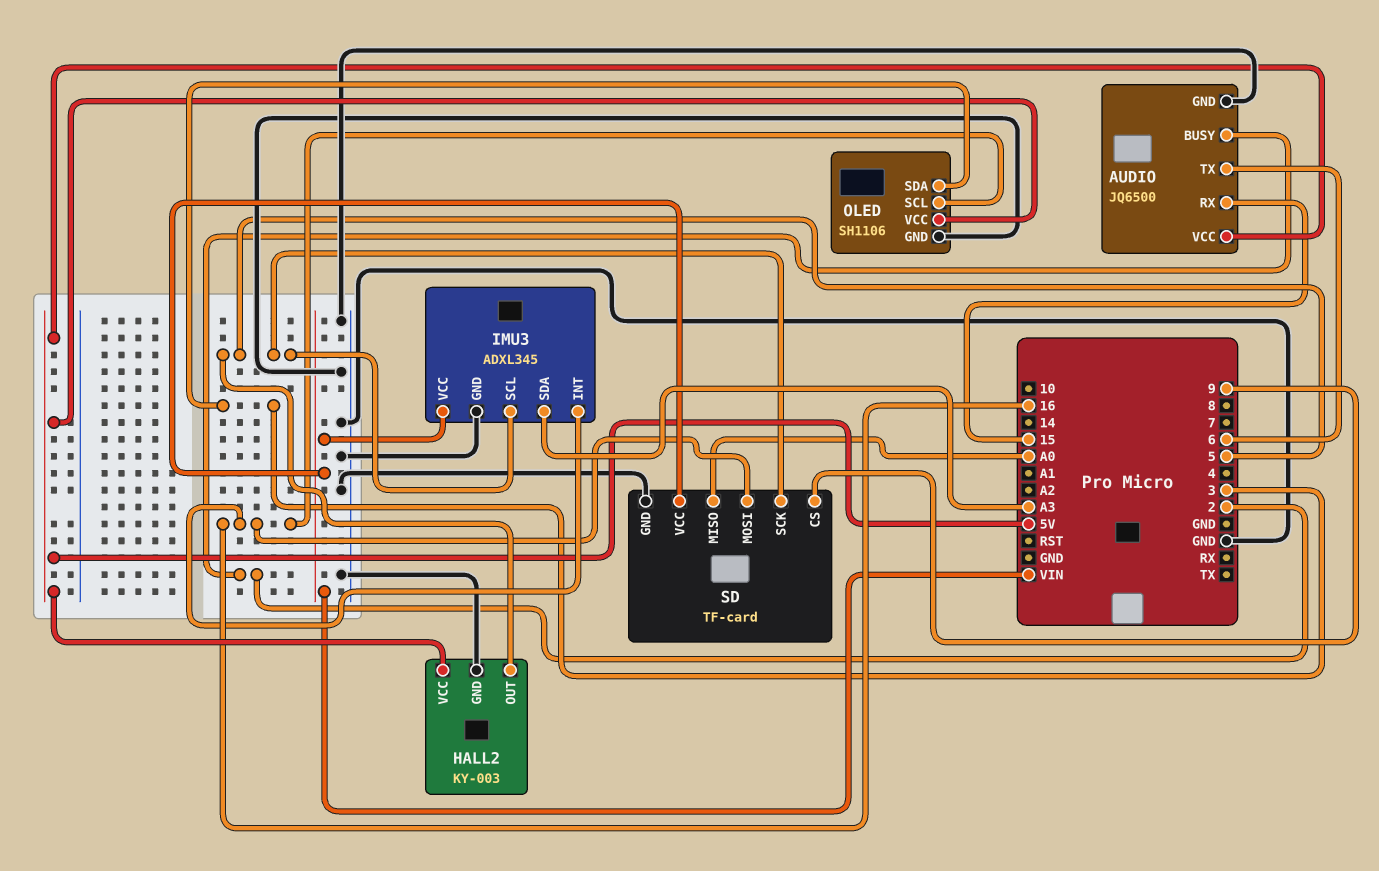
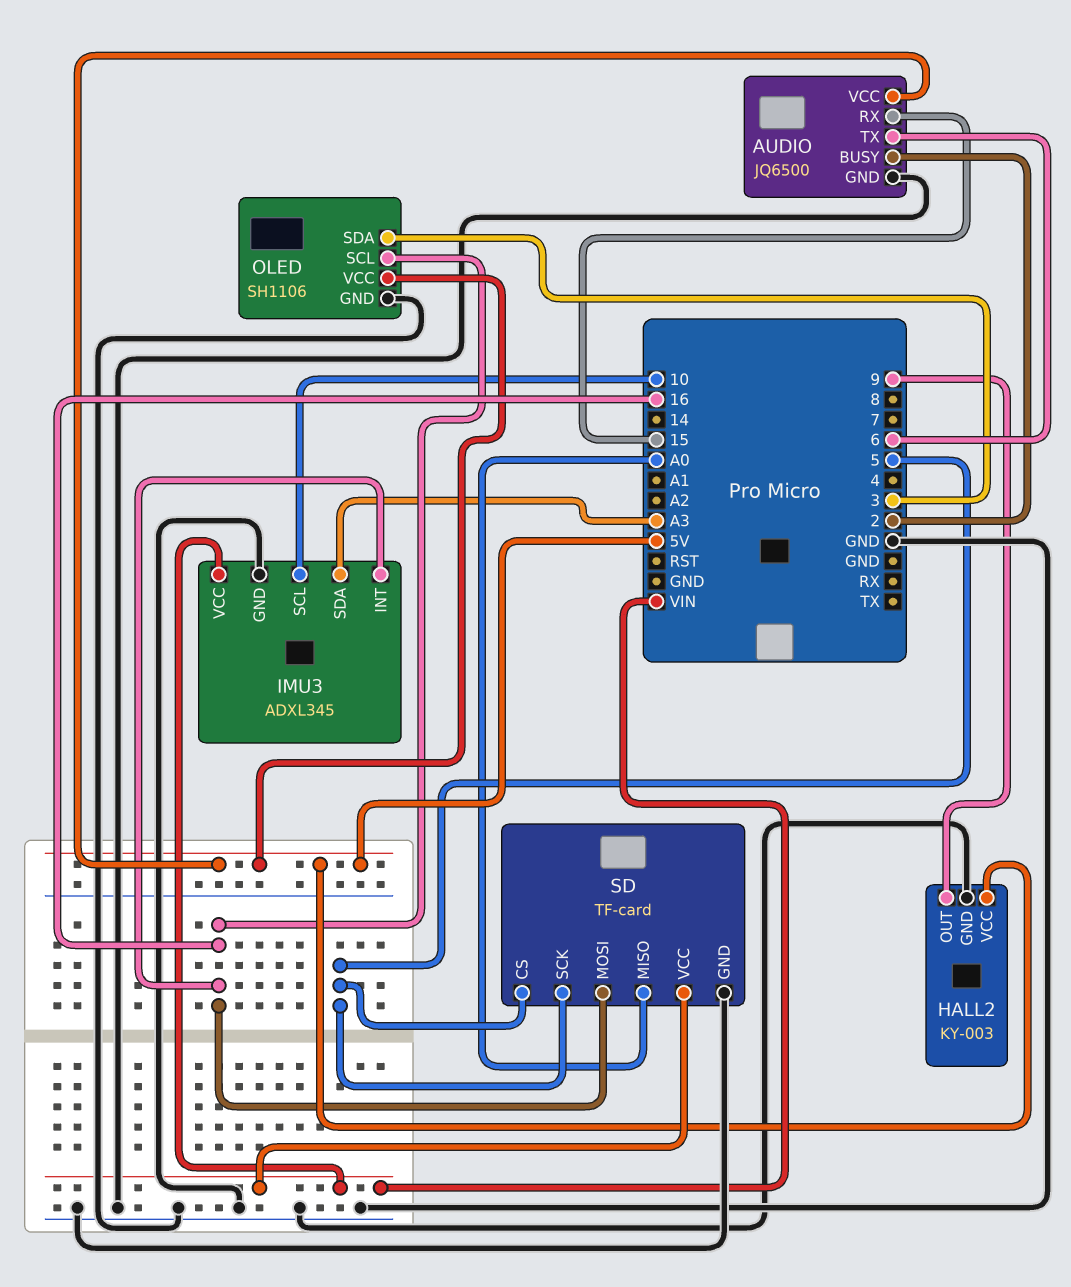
HALL2 pin OUT: 5 -> 9
IMU3 pin SCL: 5 -> 10
SD pin CS: 9 -> 5

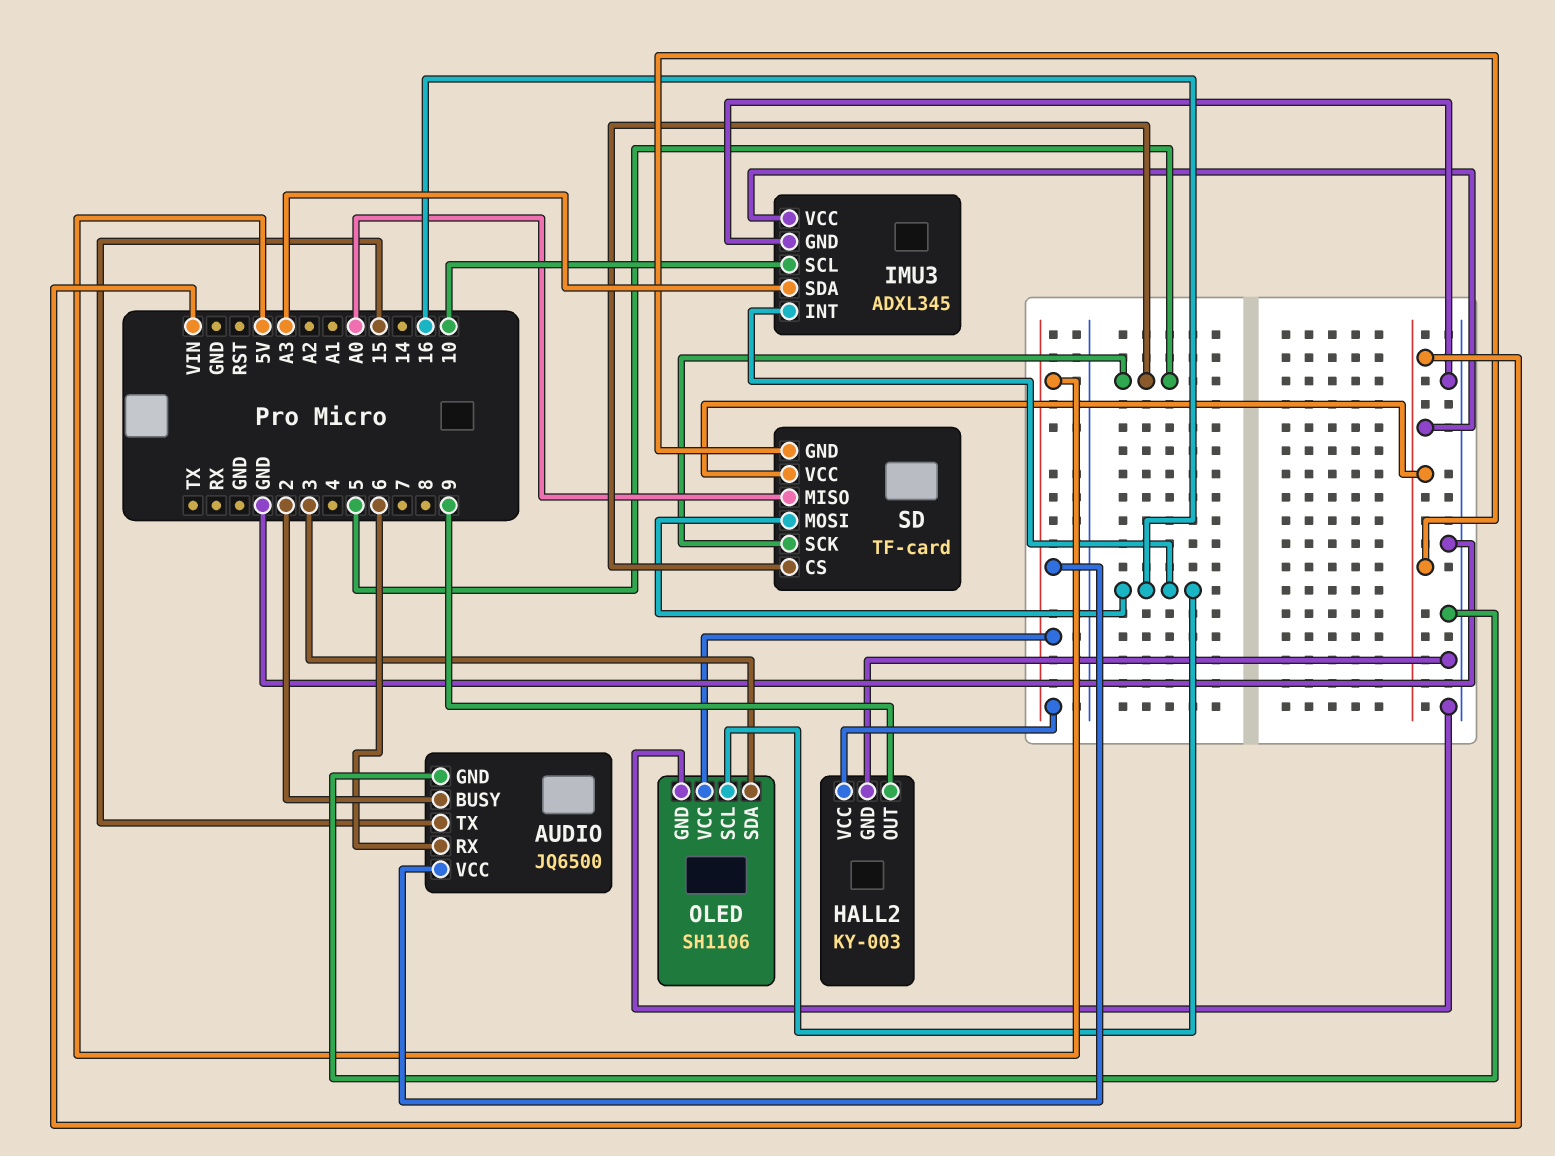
AUDIO pin RX: 15 -> 6
AUDIO pin TX: 6 -> 15
SD pin GND: GND -> VIN

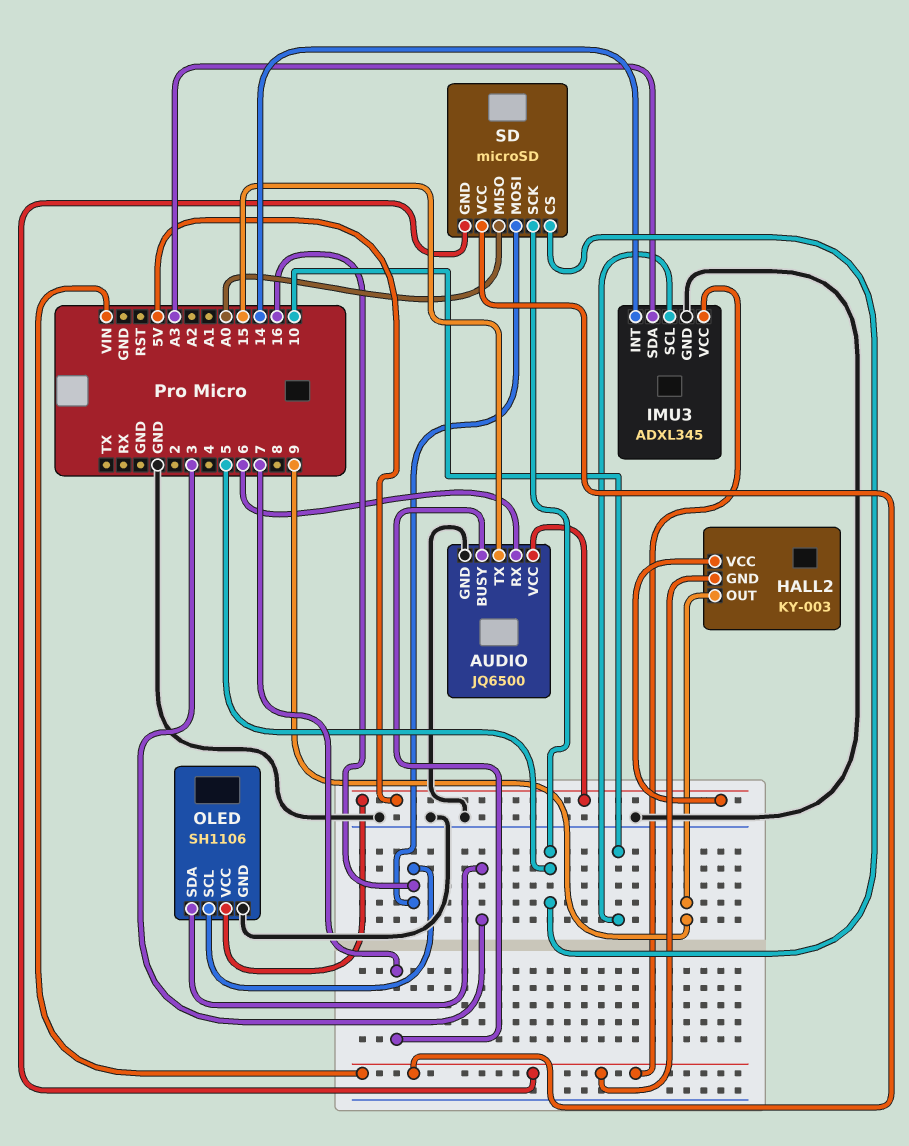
AUDIO pin BUSY: 2 -> 7
HALL2 pin GND: GND -> VIN
IMU3 pin INT: 16 -> 14
SD: TF-card -> microSD

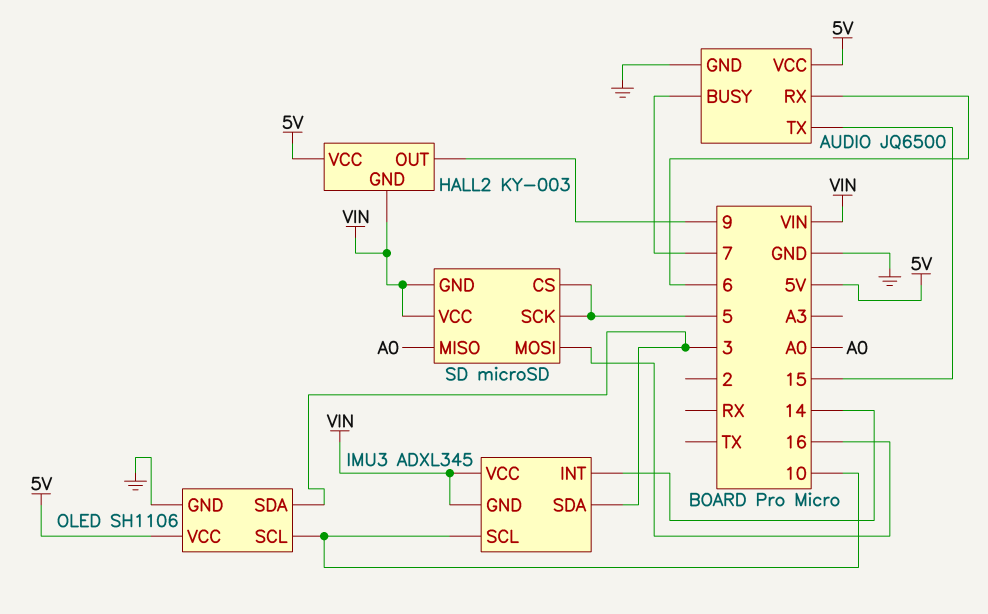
IMU3 pin GND: GND -> VIN
IMU3 pin SDA: A3 -> 3
OLED pin SCL: 16 -> 10

